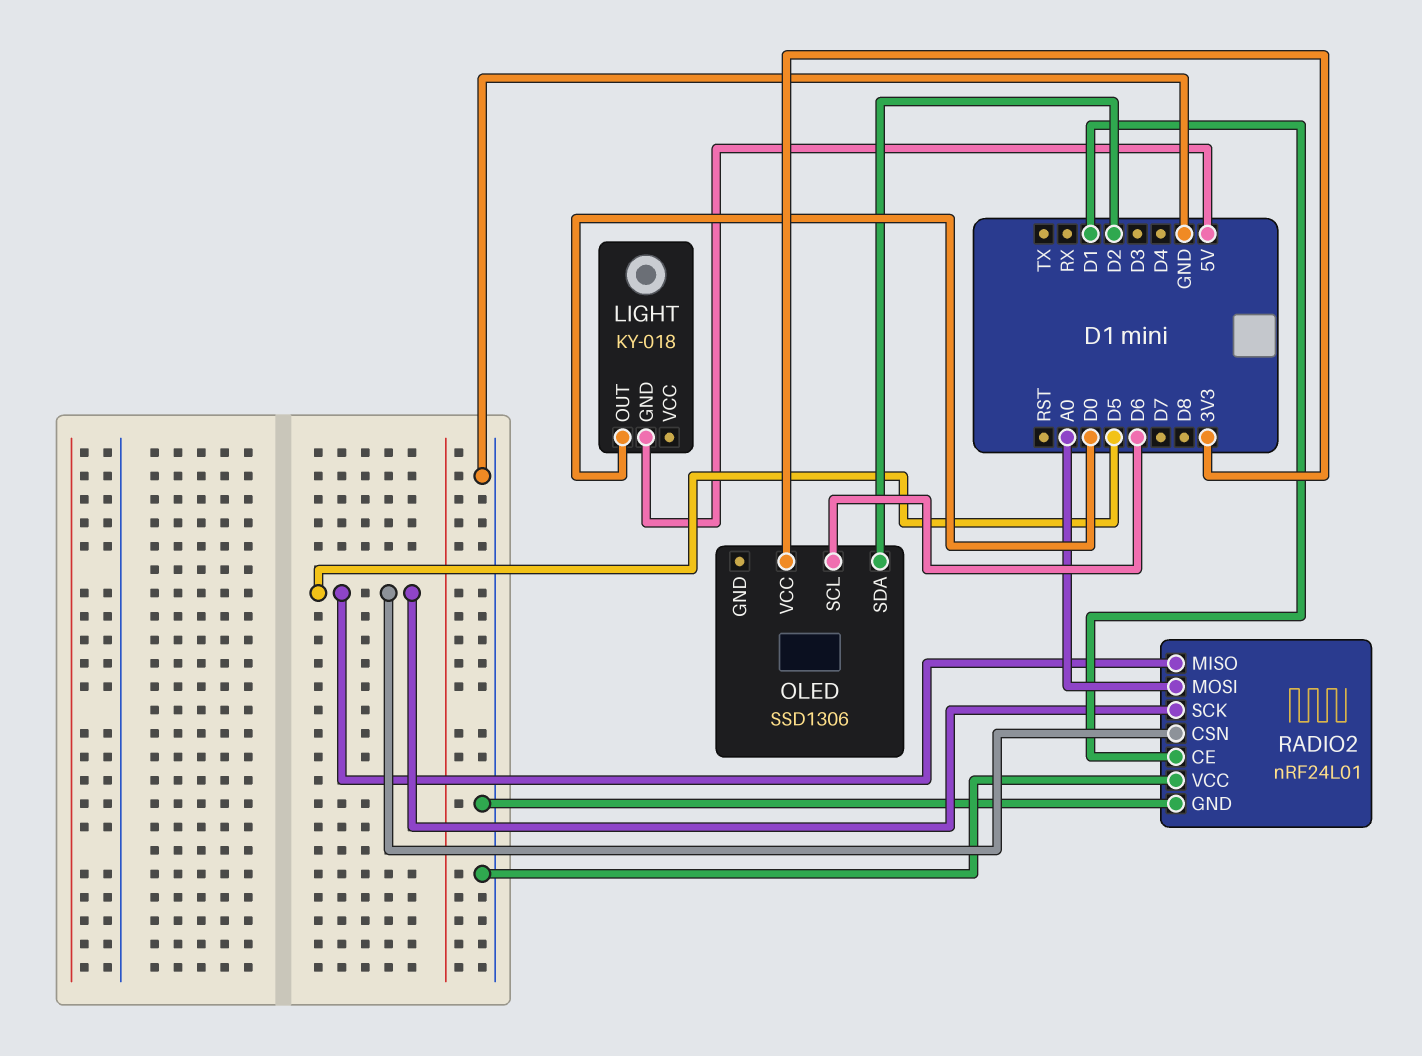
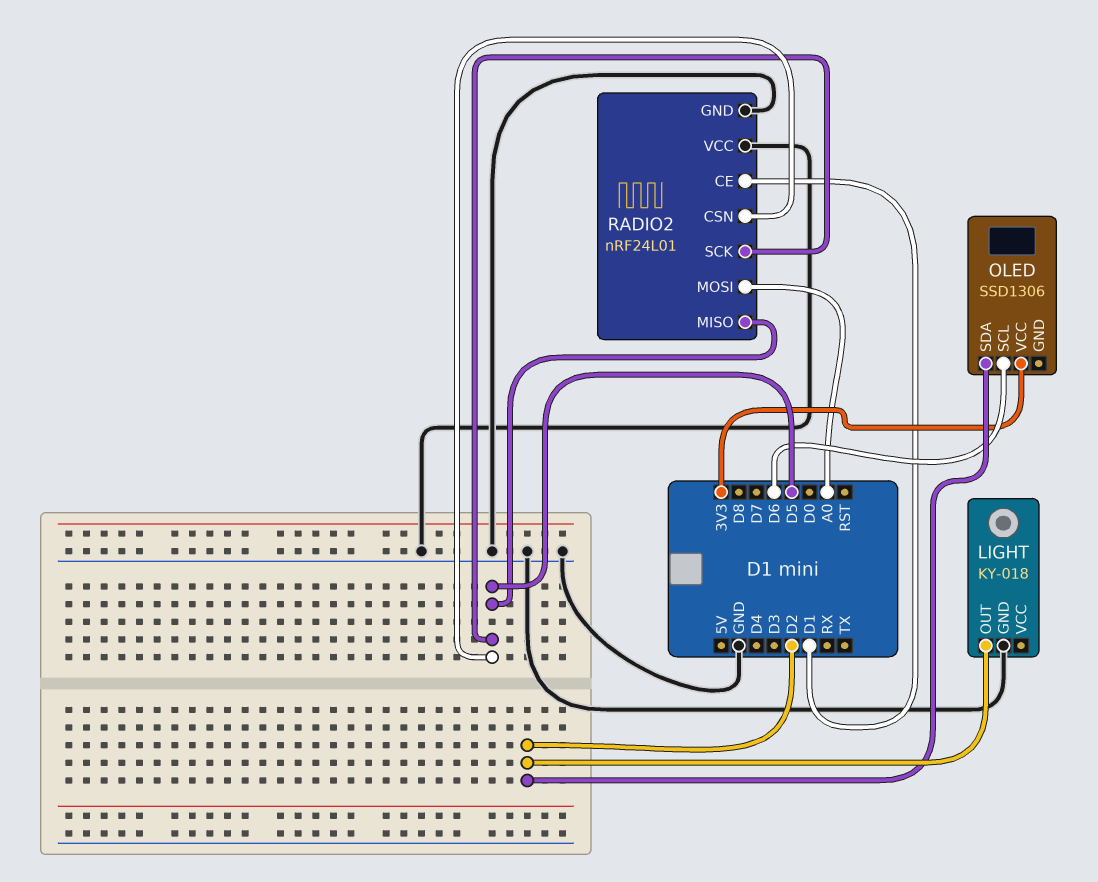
LIGHT pin GND: 5V -> GND
LIGHT pin OUT: D0 -> D2

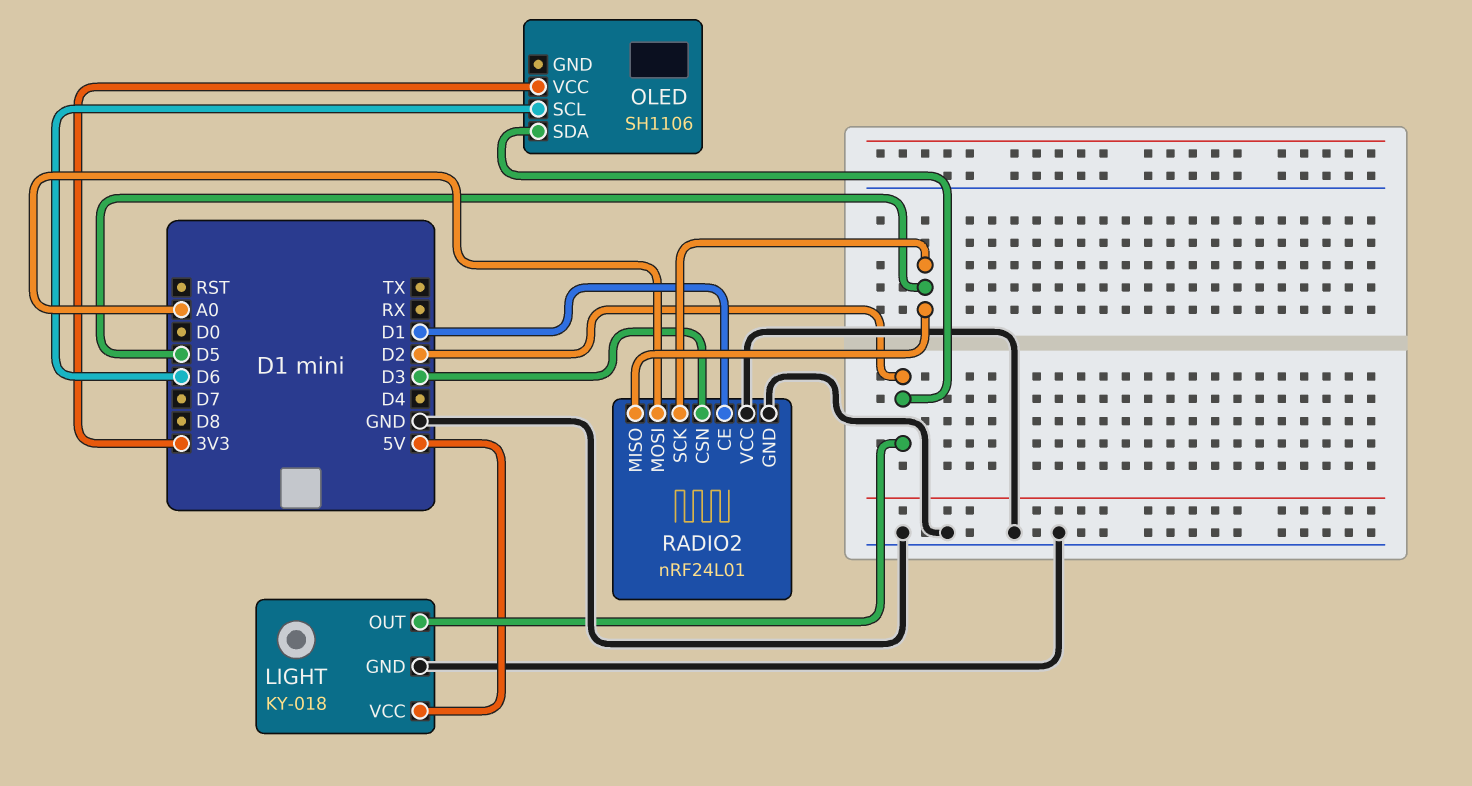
LIGHT pin VCC: none -> 5V
OLED: SSD1306 -> SH1106
RADIO2 pin CSN: D5 -> D3

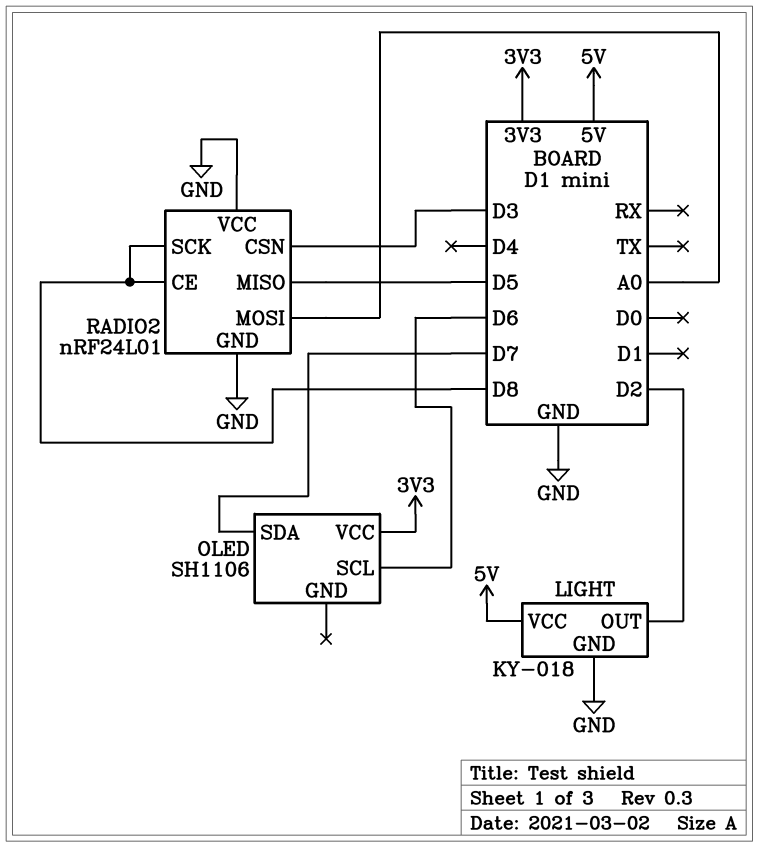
OLED pin SDA: D2 -> D7
RADIO2 pin CE: D1 -> D8
RADIO2 pin SCK: D5 -> D8

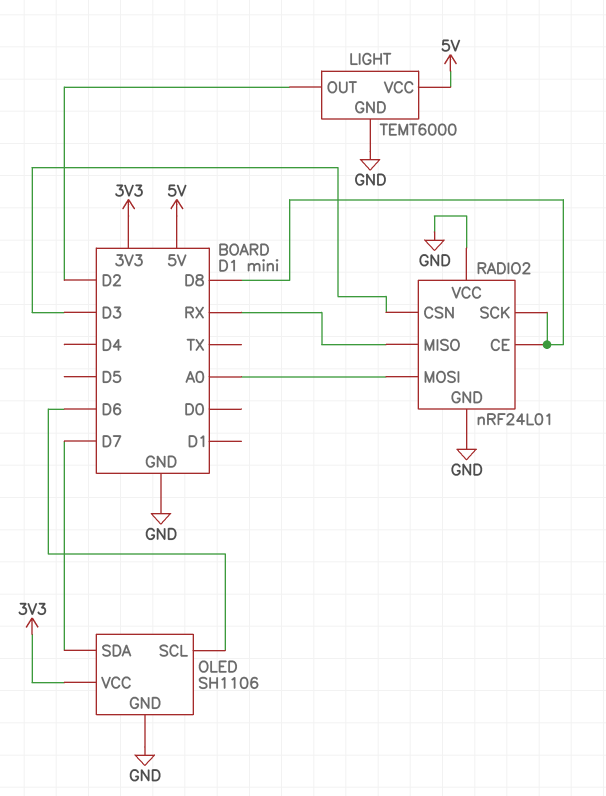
LIGHT: KY-018 -> TEMT6000
OLED pin GND: none -> GND
RADIO2 pin MISO: D5 -> RX

